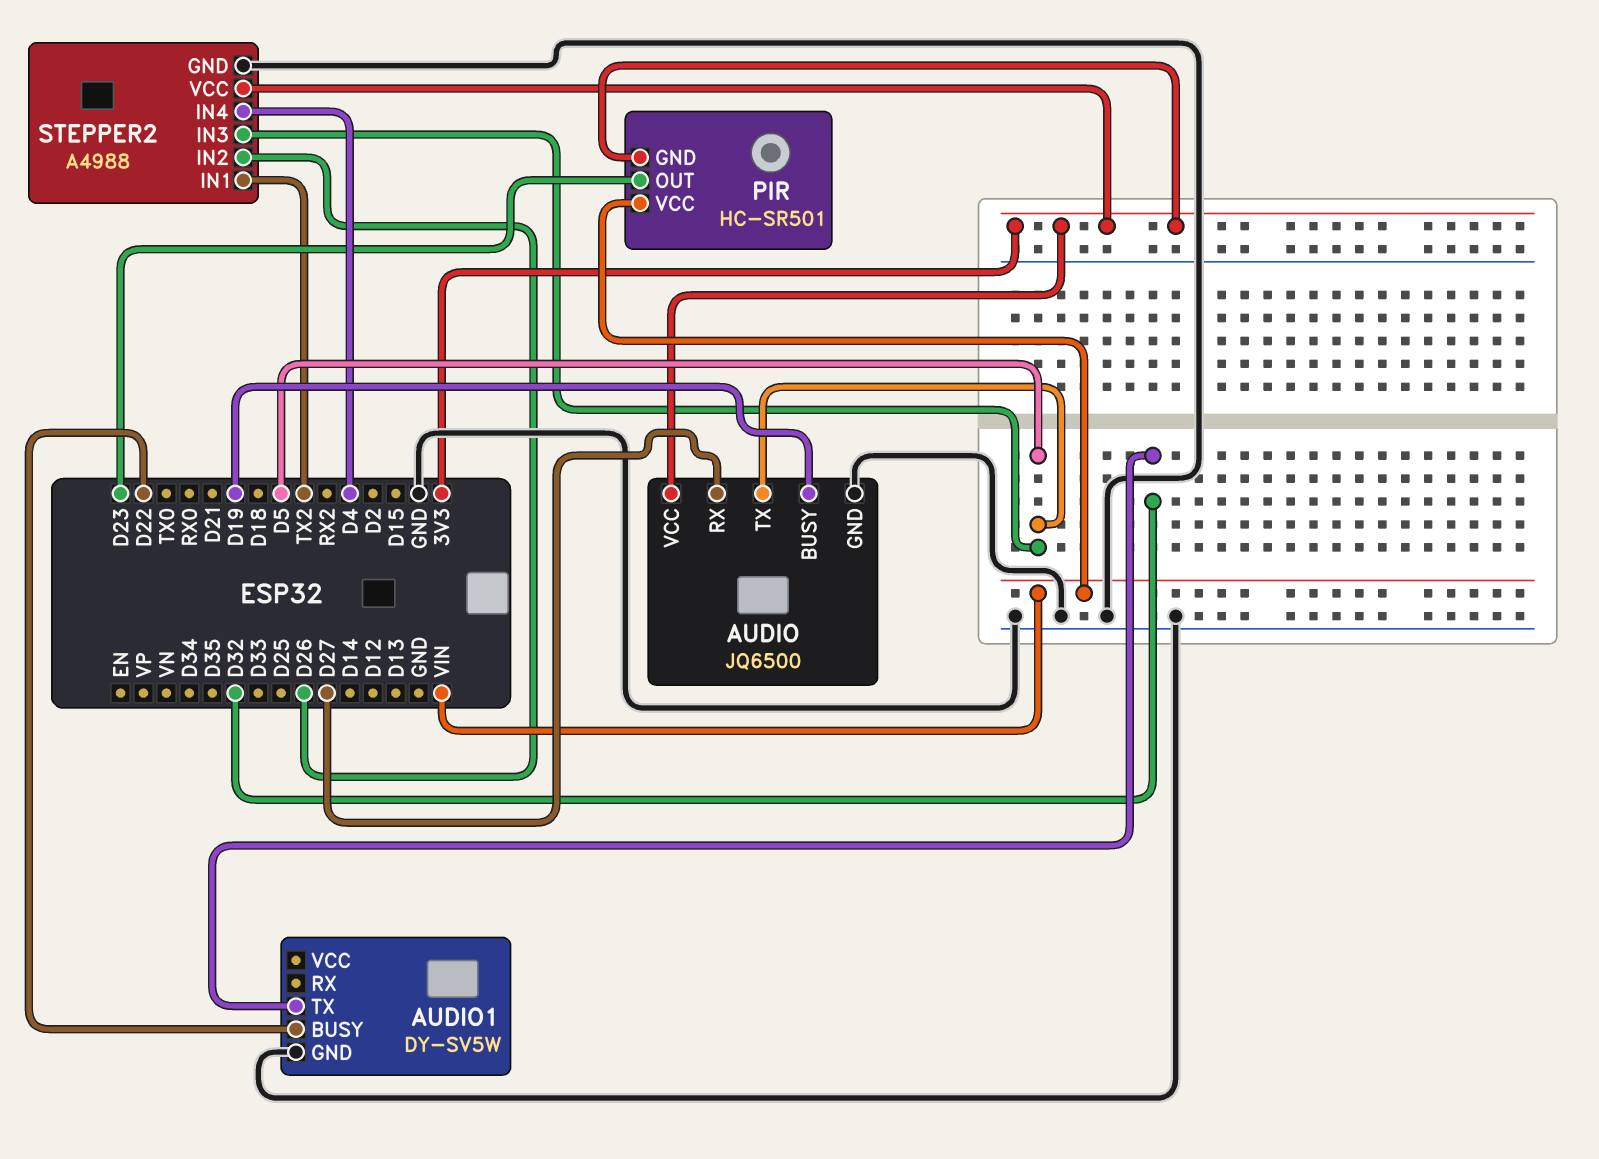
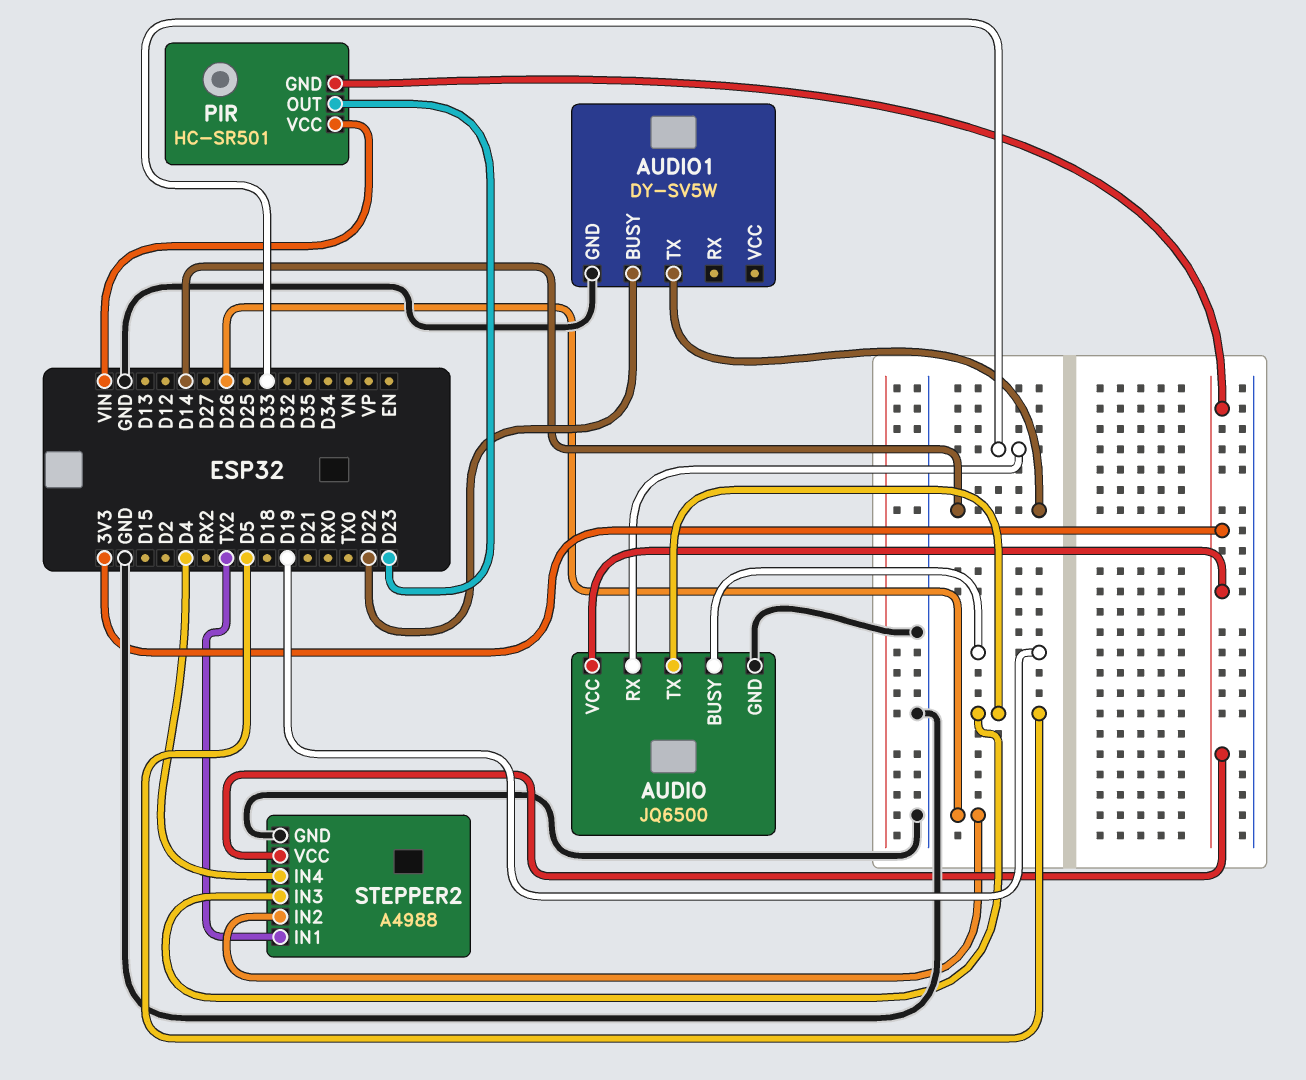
AUDIO pin RX: D27 -> D33
AUDIO1 pin TX: D32 -> D14

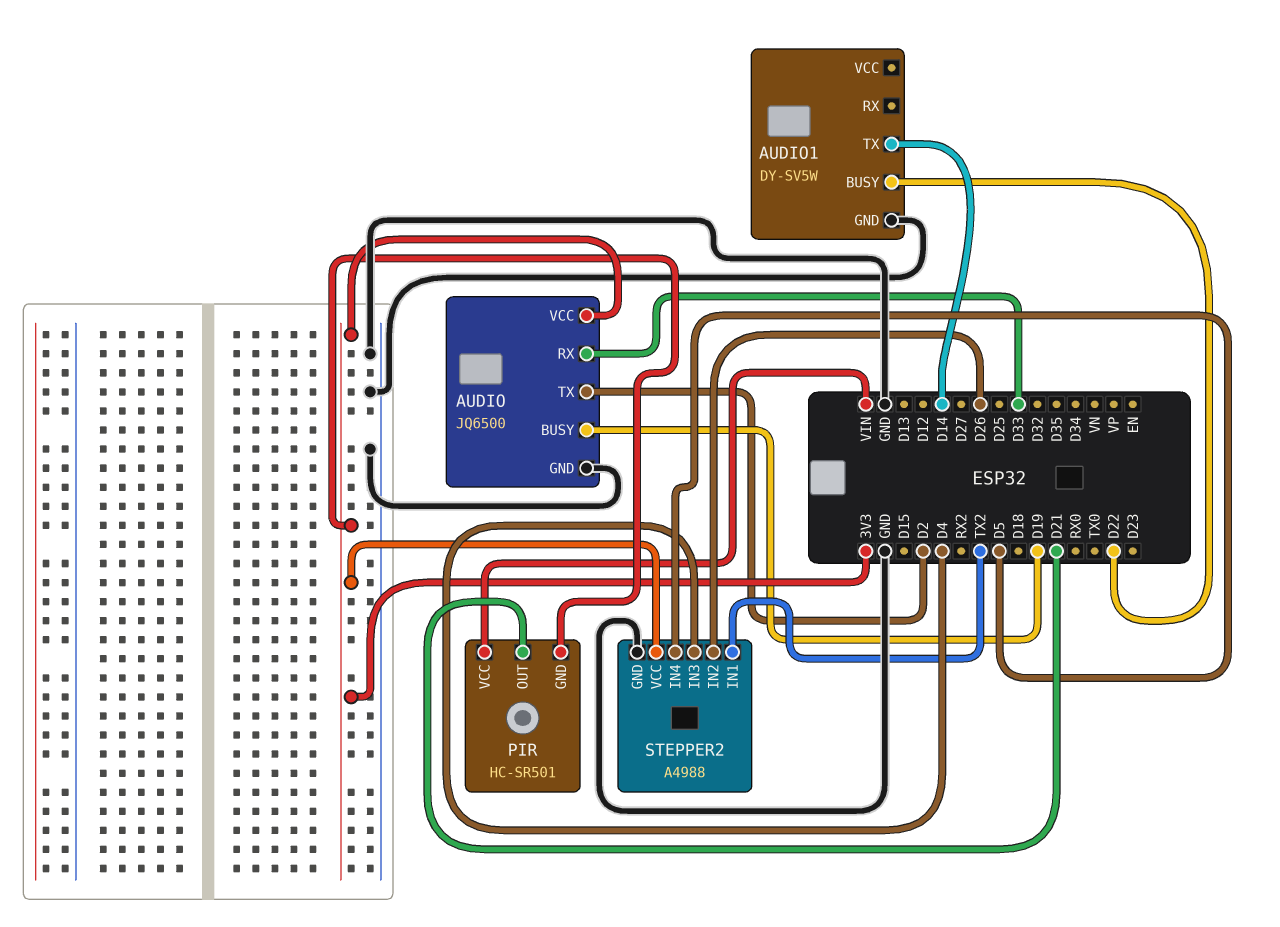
AUDIO pin TX: D5 -> D2
PIR pin OUT: D23 -> D21
STEPPER2 pin IN3: D5 -> D4
STEPPER2 pin IN4: D4 -> D5

